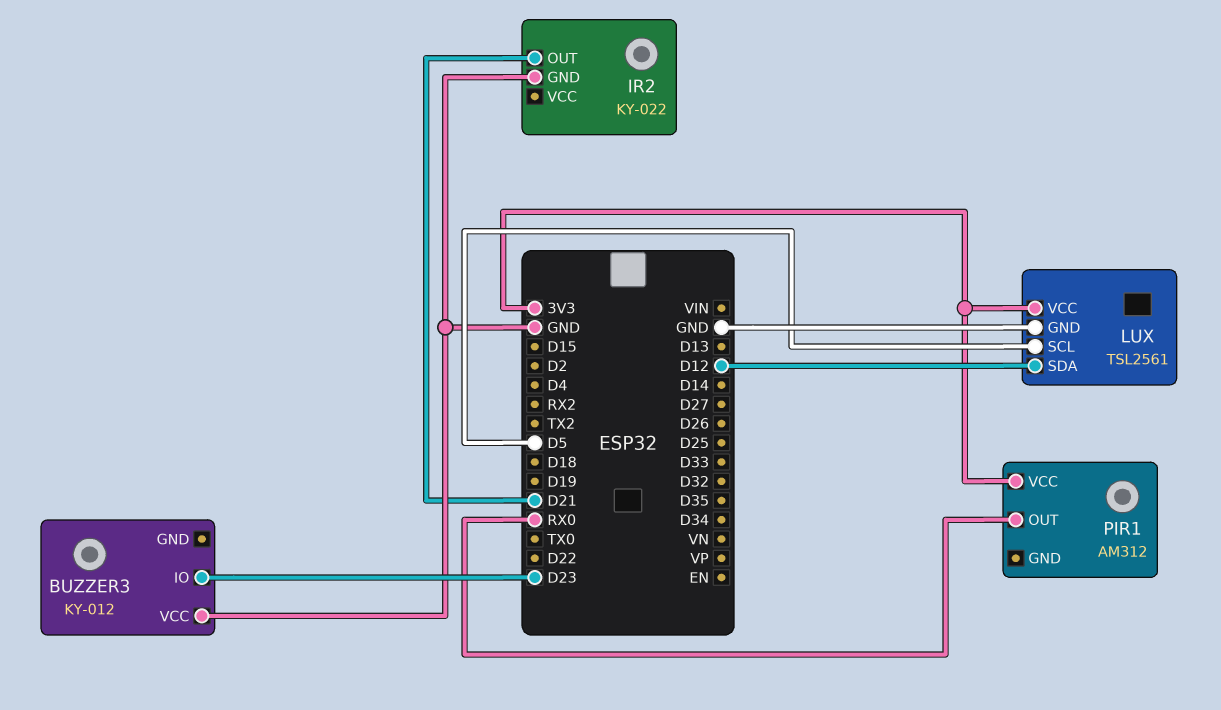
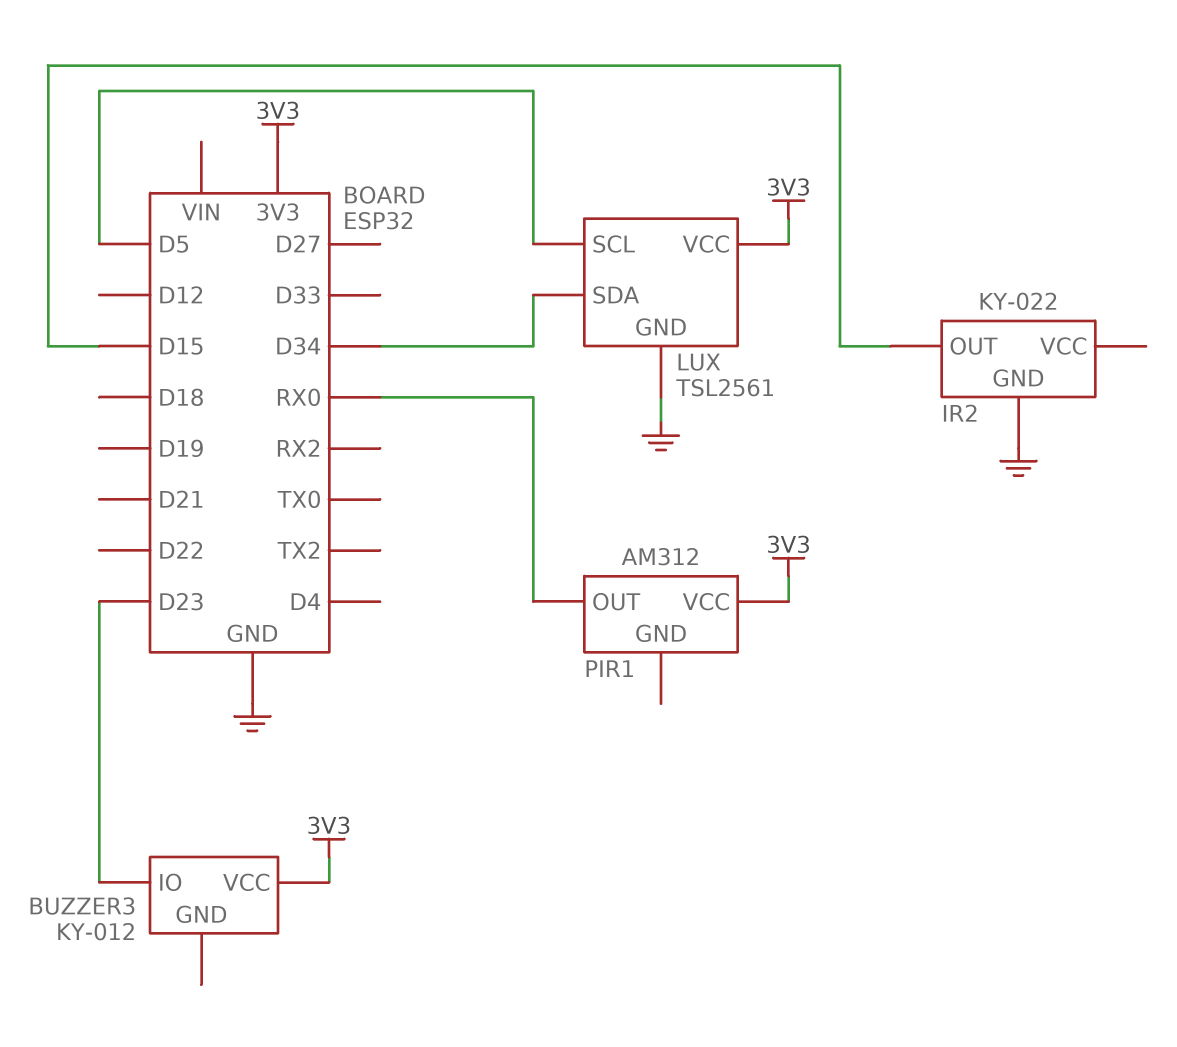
BUZZER3 pin VCC: GND -> 3V3
IR2 pin OUT: D21 -> D15
LUX pin SDA: D12 -> D34

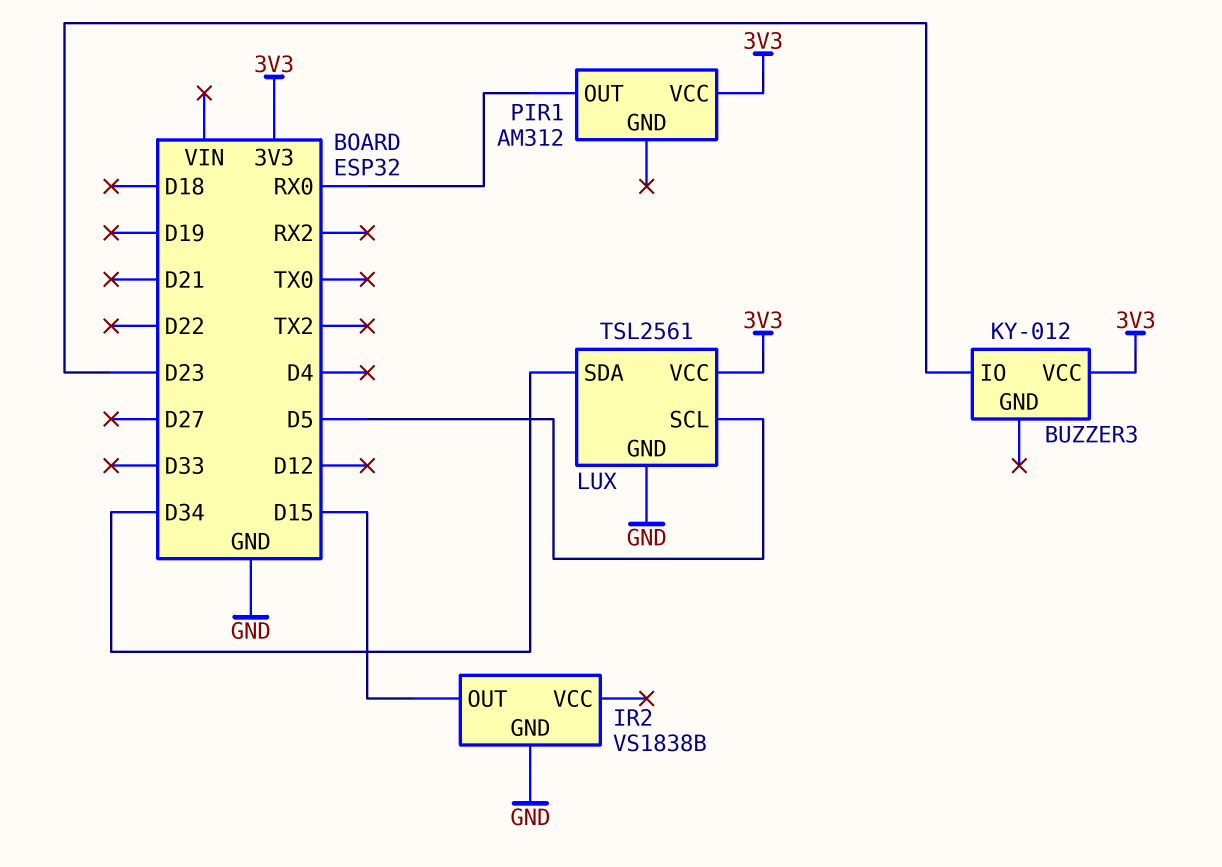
IR2: KY-022 -> VS1838B

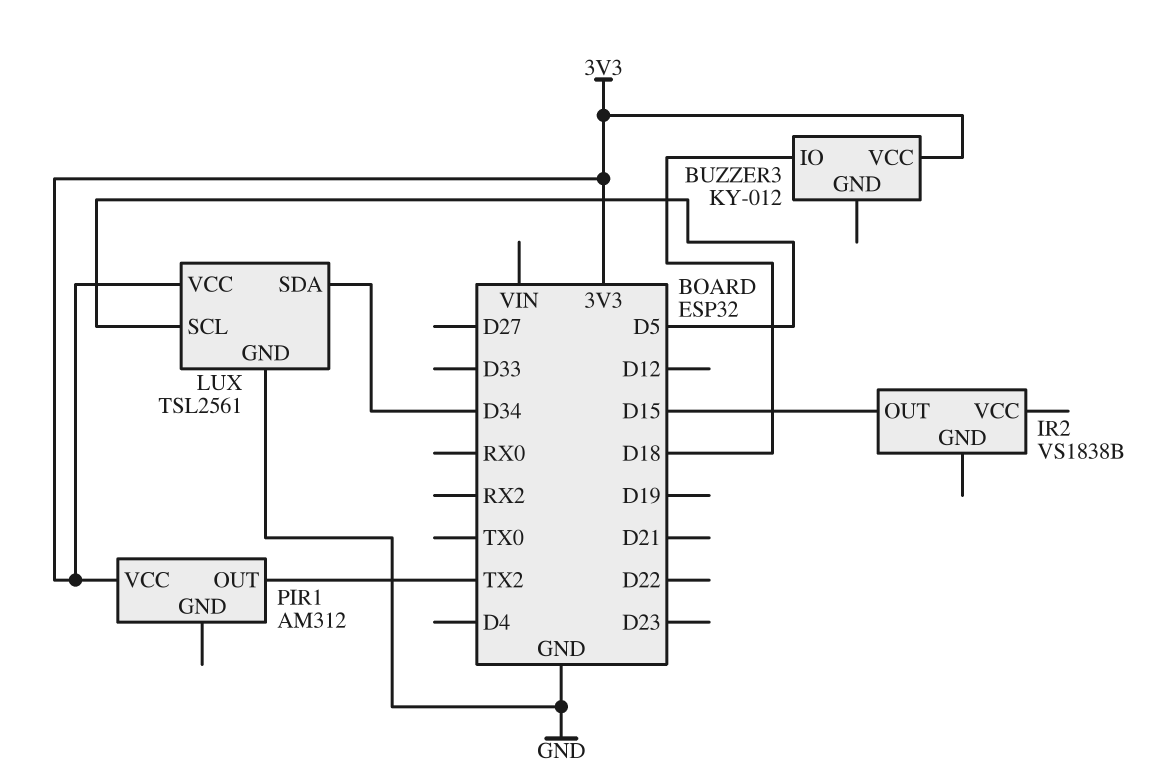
BUZZER3 pin IO: D23 -> D18
IR2 pin GND: GND -> none
PIR1 pin OUT: RX0 -> TX2

